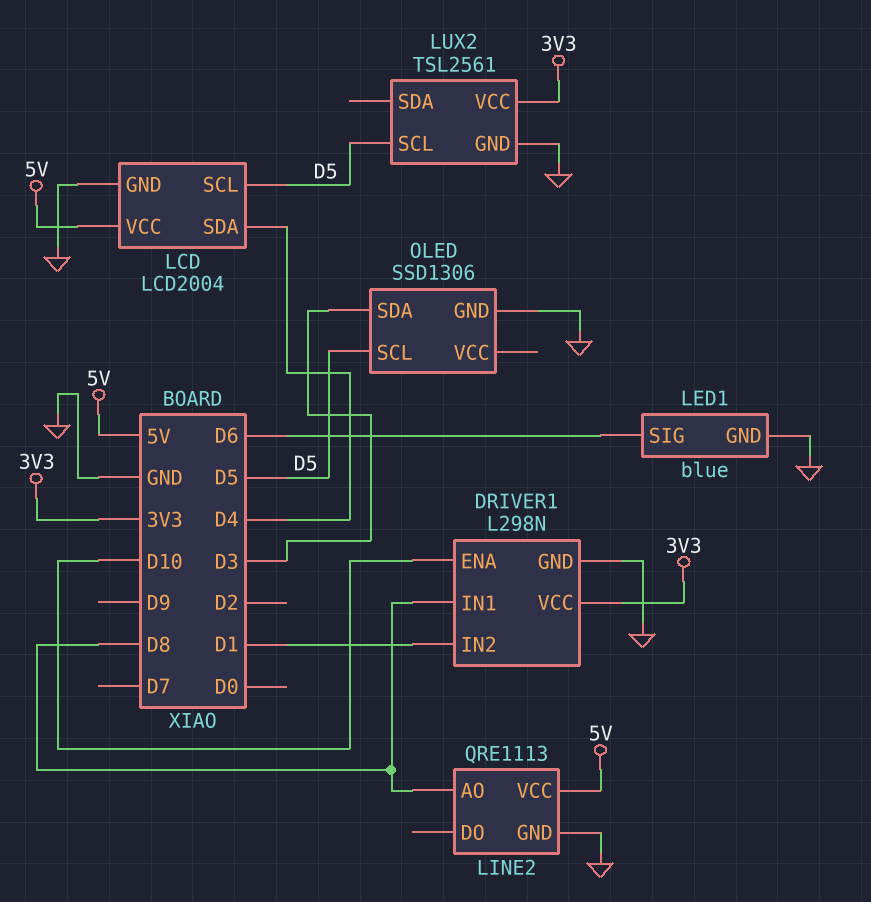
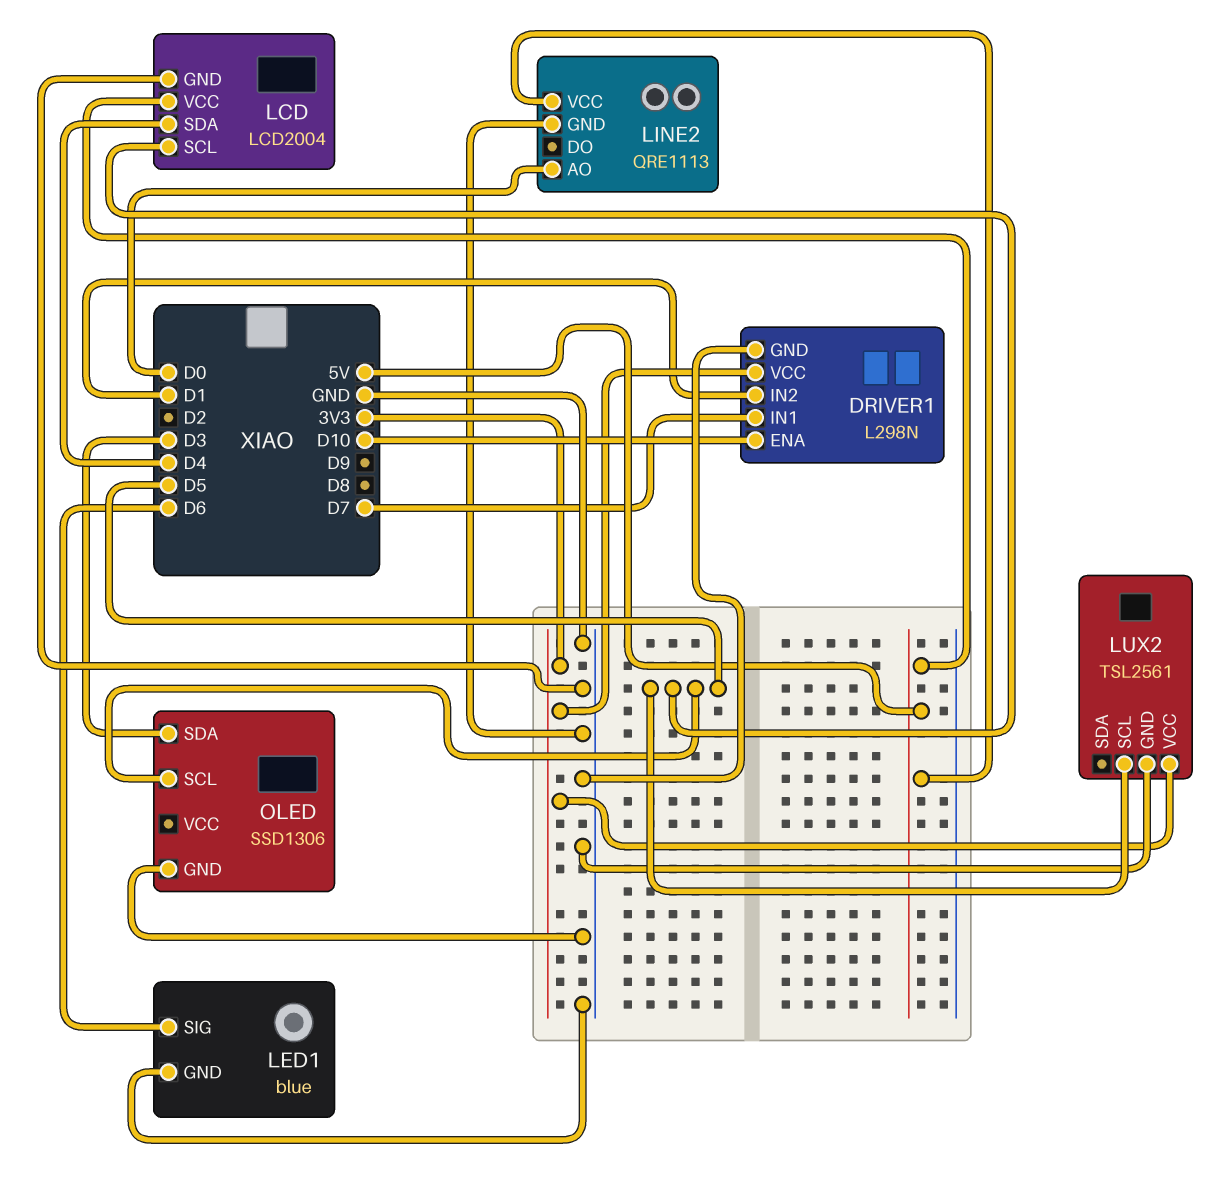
DRIVER1 pin IN1: D8 -> D7
LINE2 pin AO: D8 -> D0

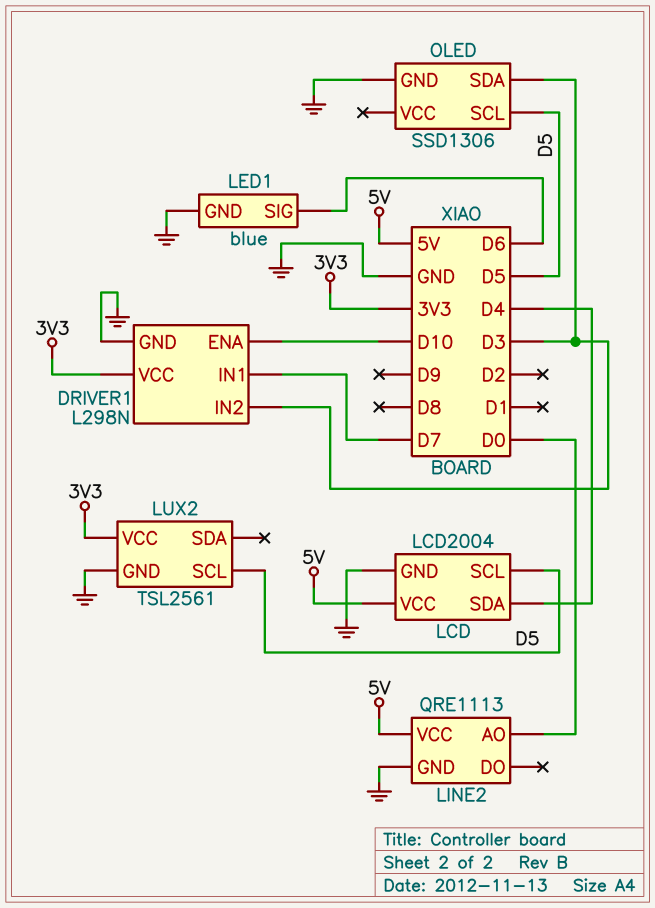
DRIVER1 pin IN2: D1 -> D3

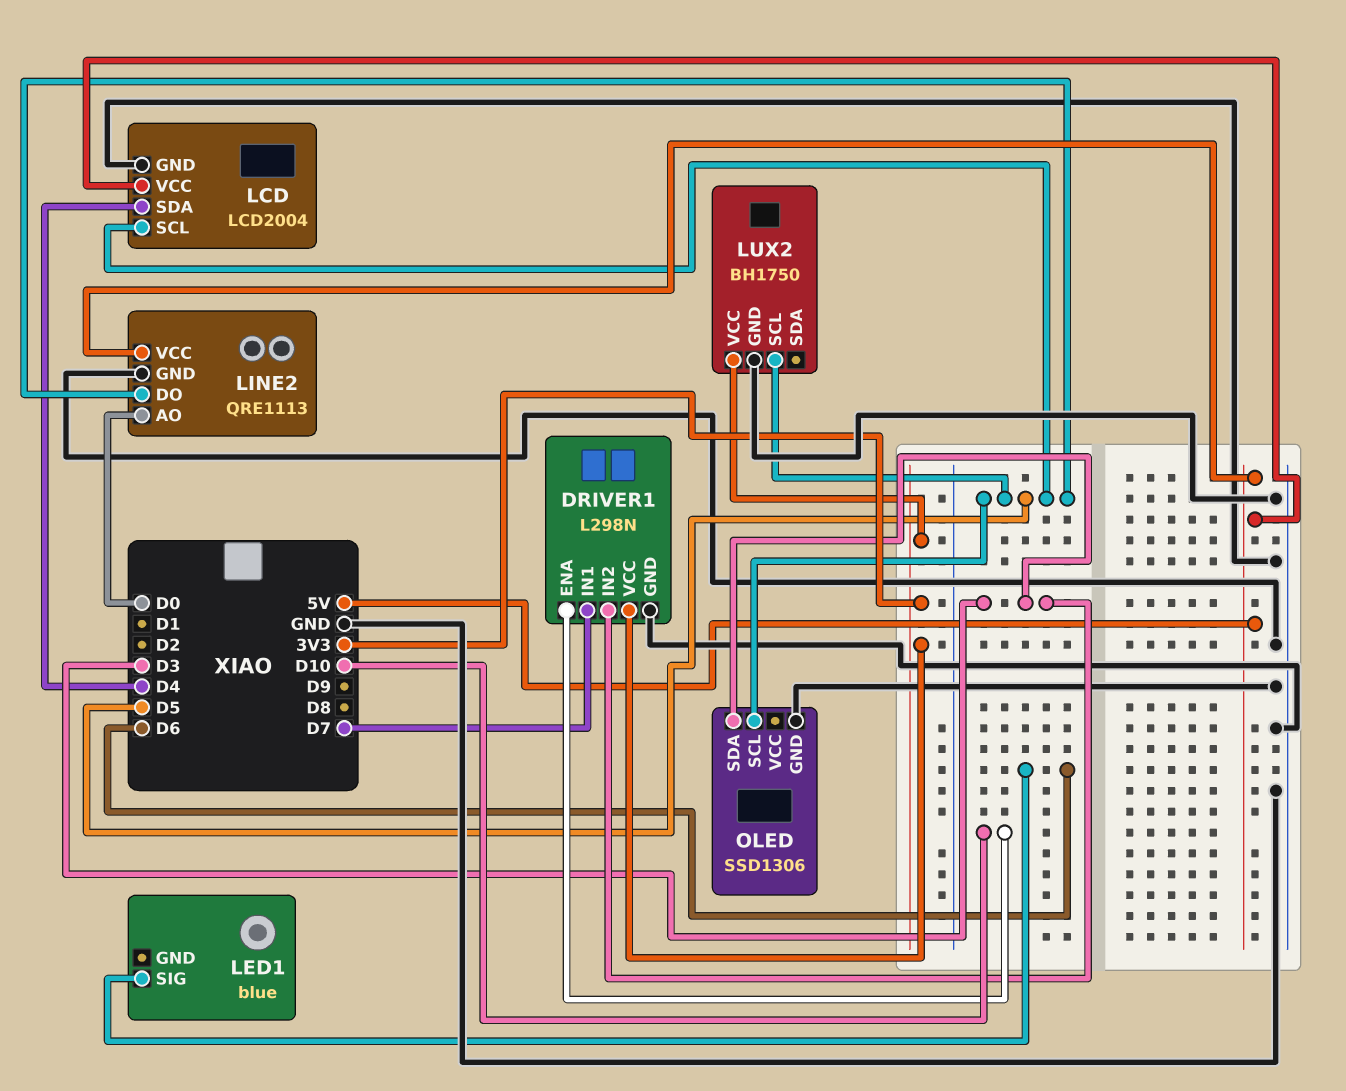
LED1 pin GND: GND -> none
LINE2 pin DO: none -> D5
LUX2: TSL2561 -> BH1750

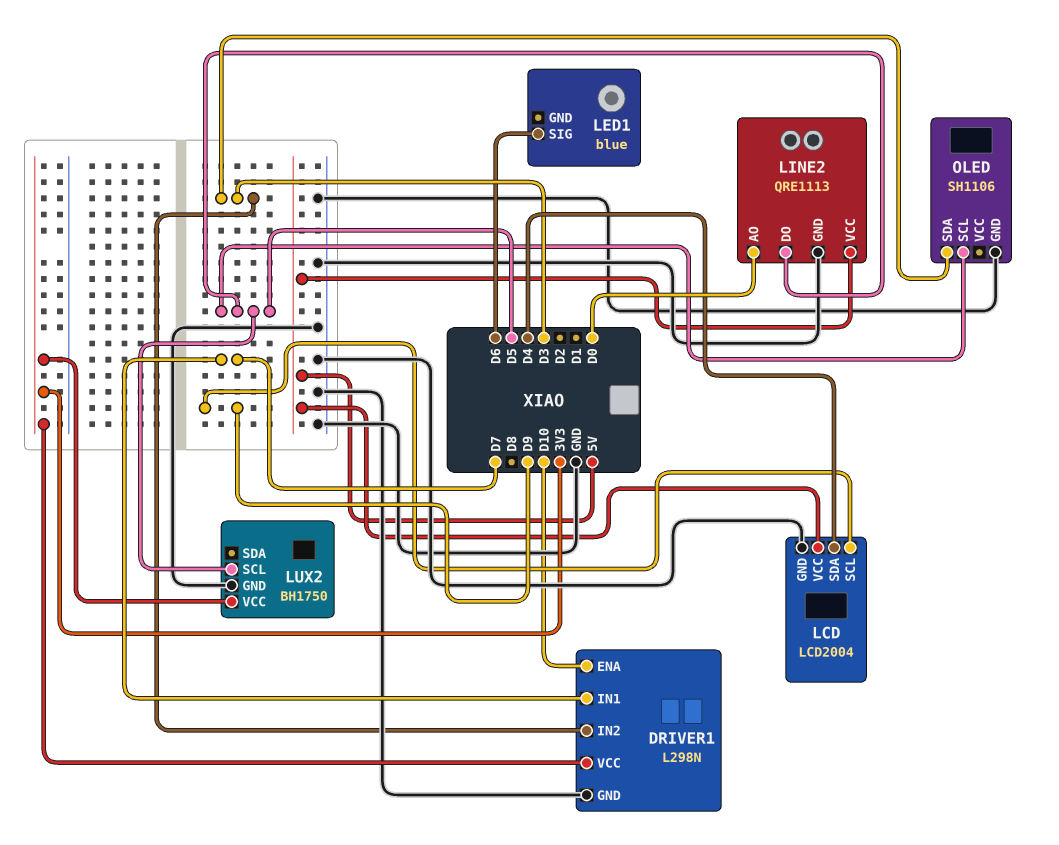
LCD pin SCL: D5 -> D9
OLED: SSD1306 -> SH1106

